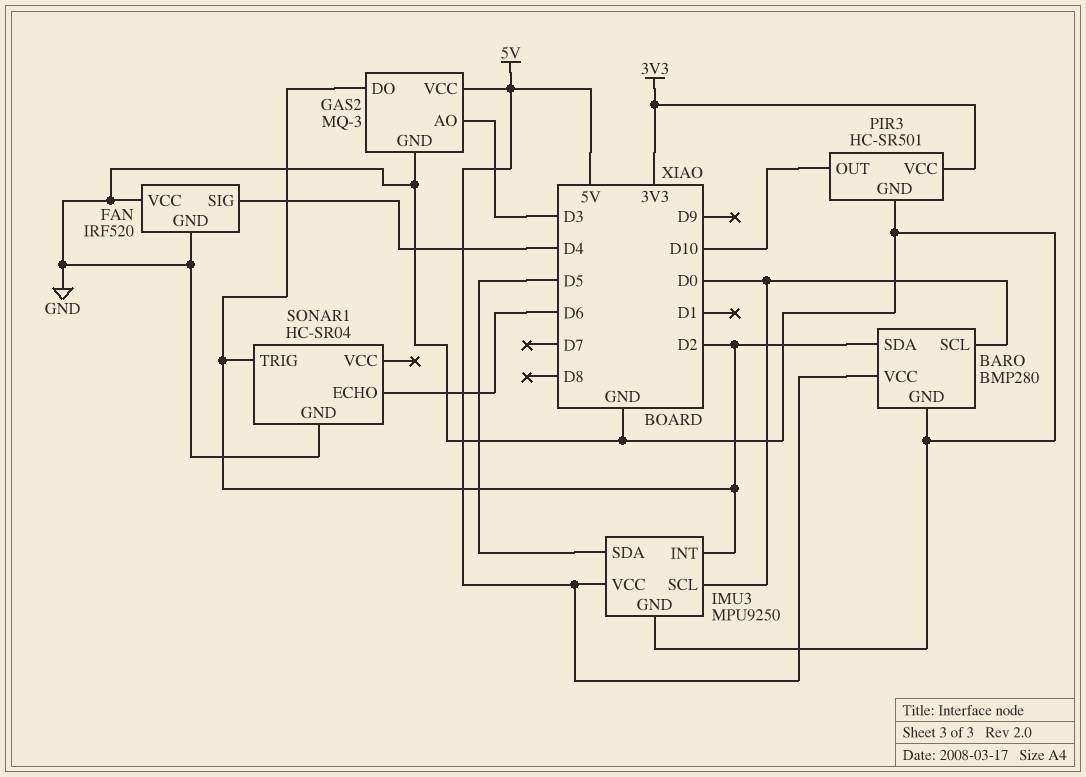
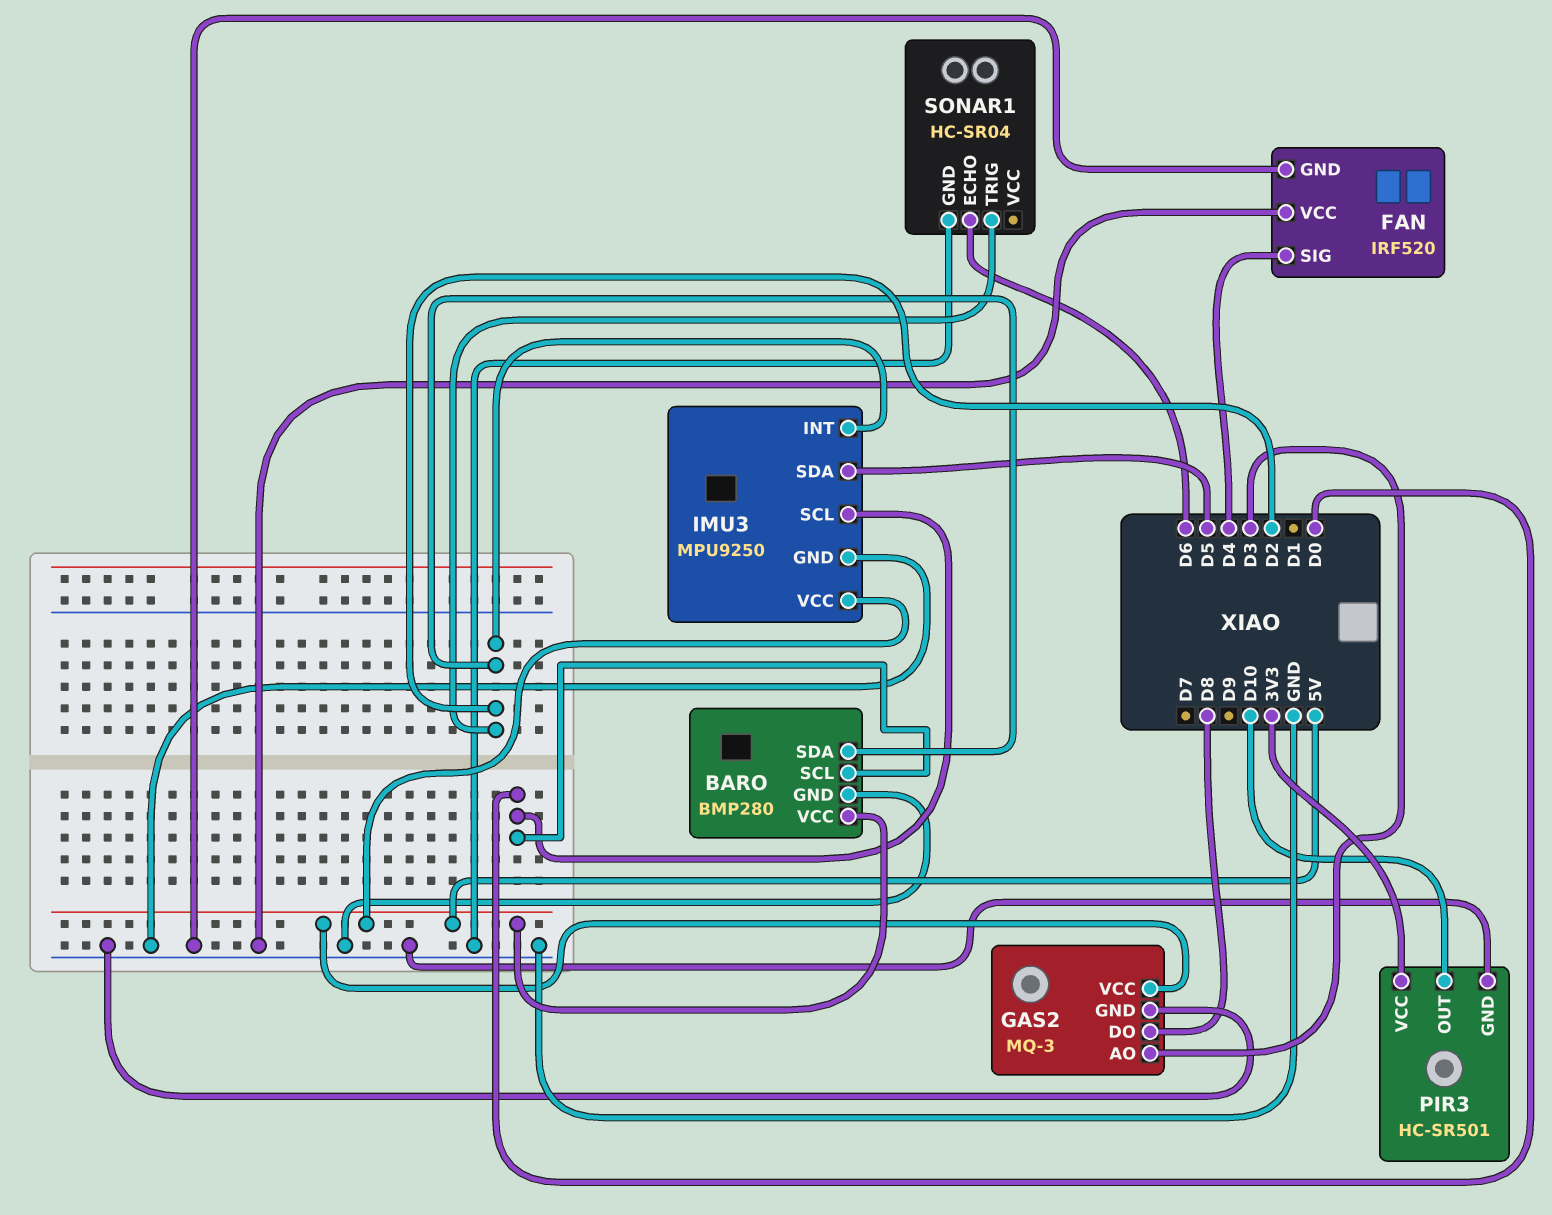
GAS2 pin DO: D2 -> D8

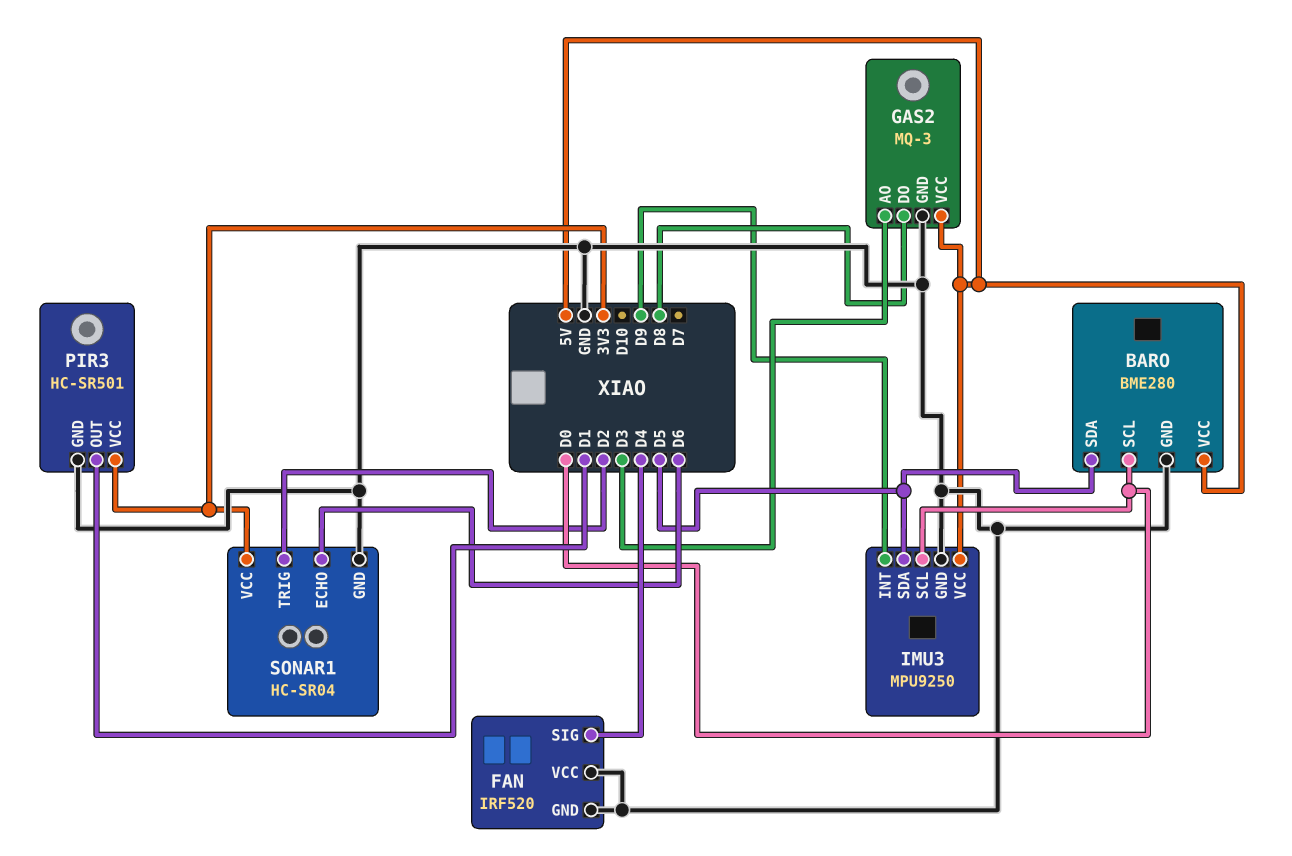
BARO: BMP280 -> BME280
BARO pin SDA: D2 -> D5
IMU3 pin INT: D2 -> D9
PIR3 pin OUT: D10 -> D1
SONAR1 pin VCC: none -> 3V3

